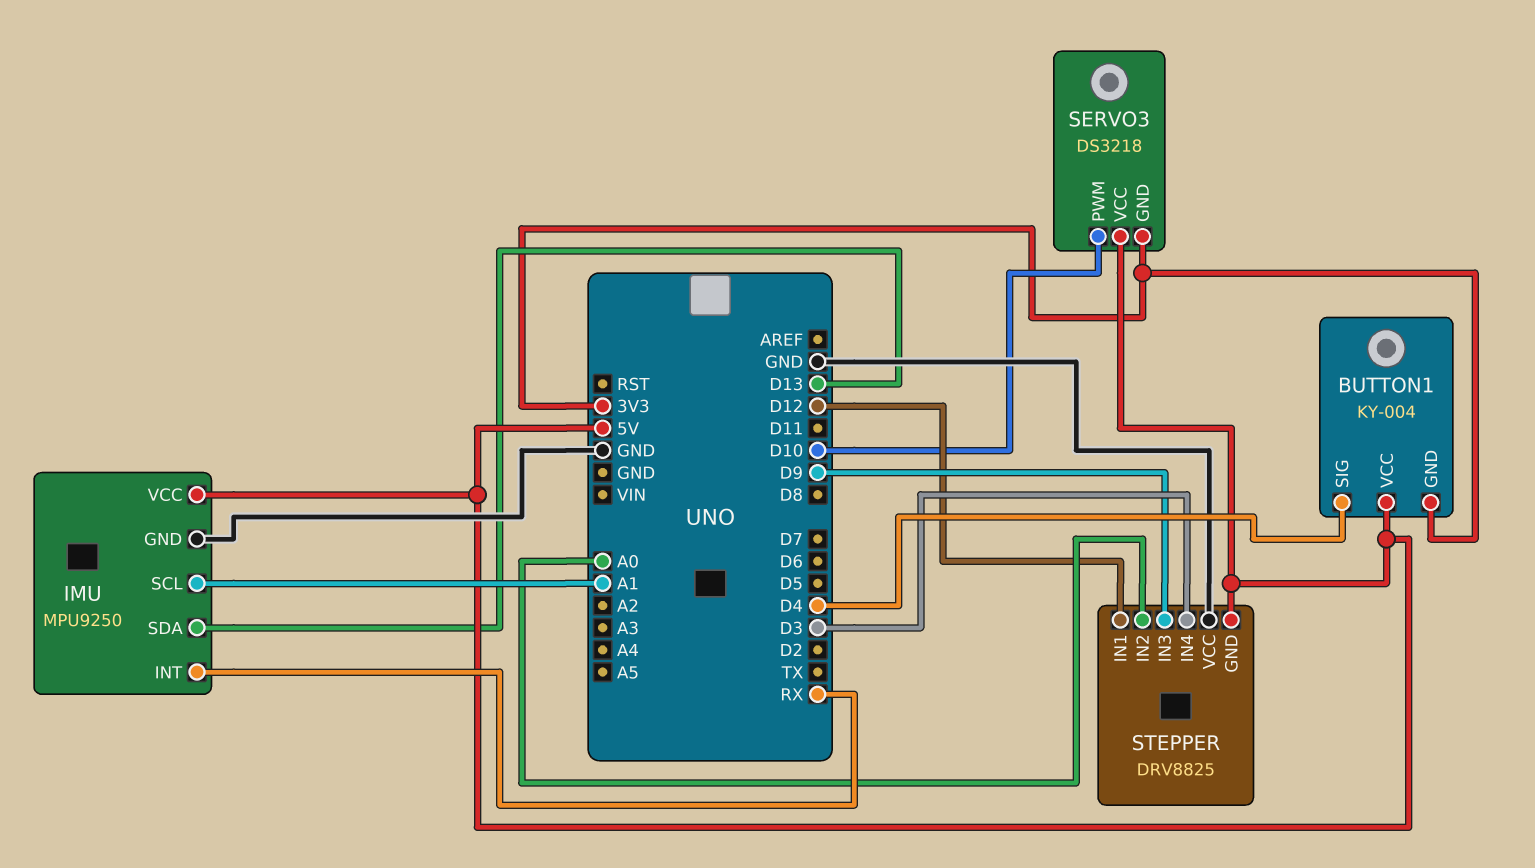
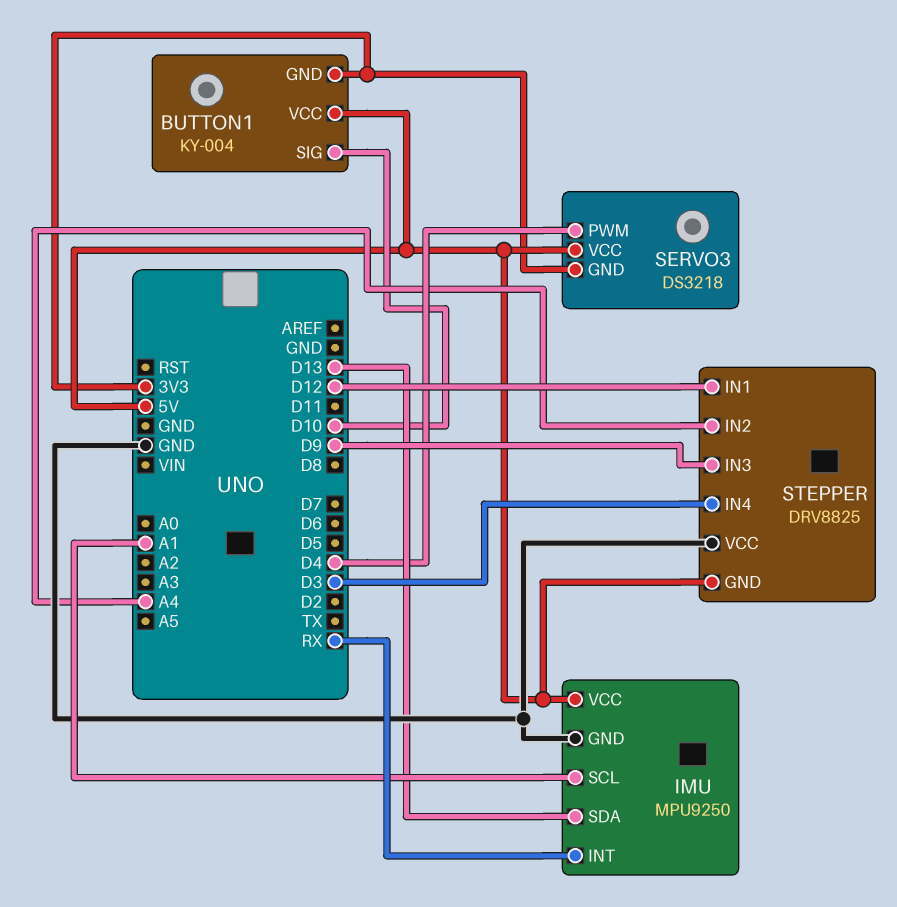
BUTTON1 pin SIG: D4 -> D10
SERVO3 pin PWM: D10 -> D4
STEPPER pin IN2: A0 -> A4

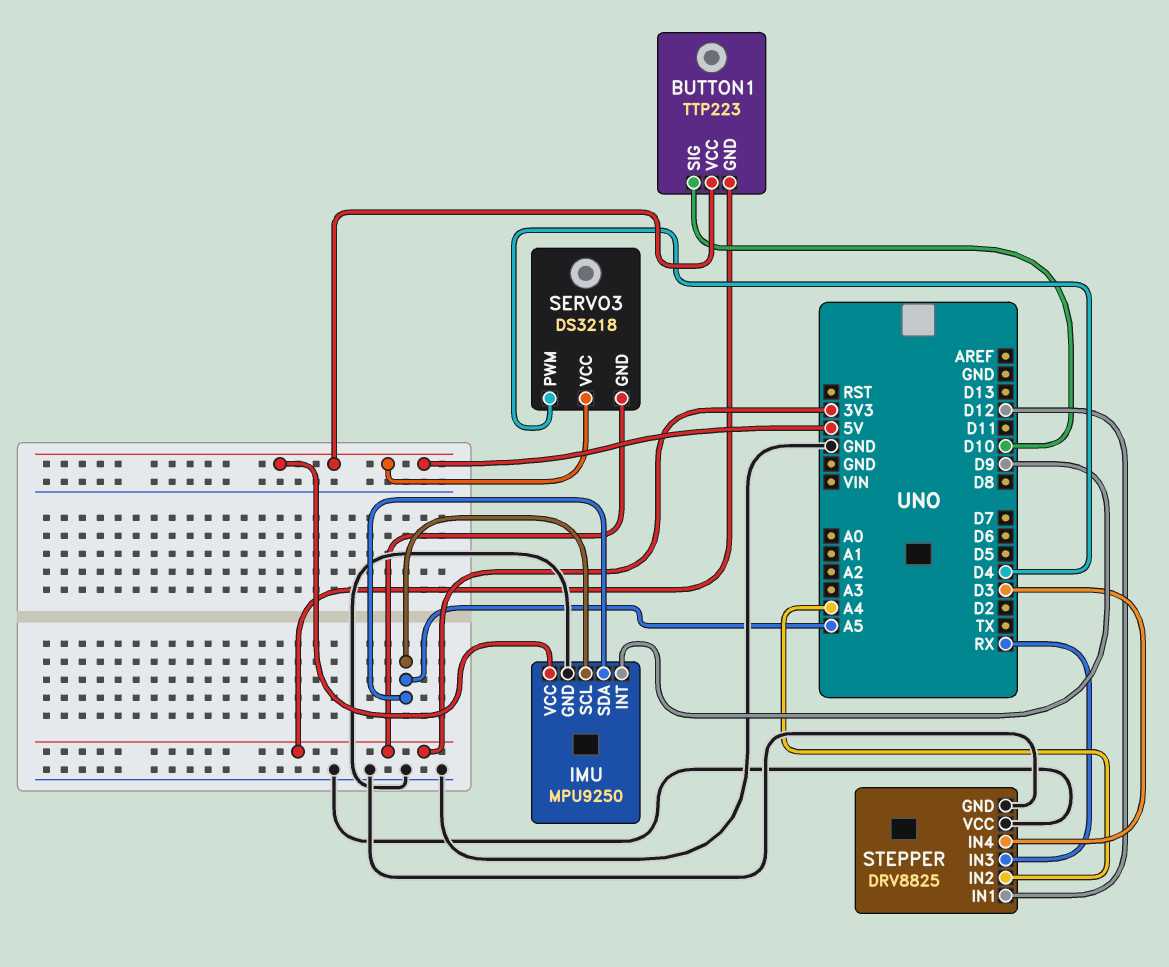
BUTTON1: KY-004 -> TTP223
IMU pin INT: RX -> D9
IMU pin SCL: A1 -> A5
IMU pin SDA: D13 -> A5
STEPPER pin GND: 5V -> GND
STEPPER pin IN3: D9 -> RX

